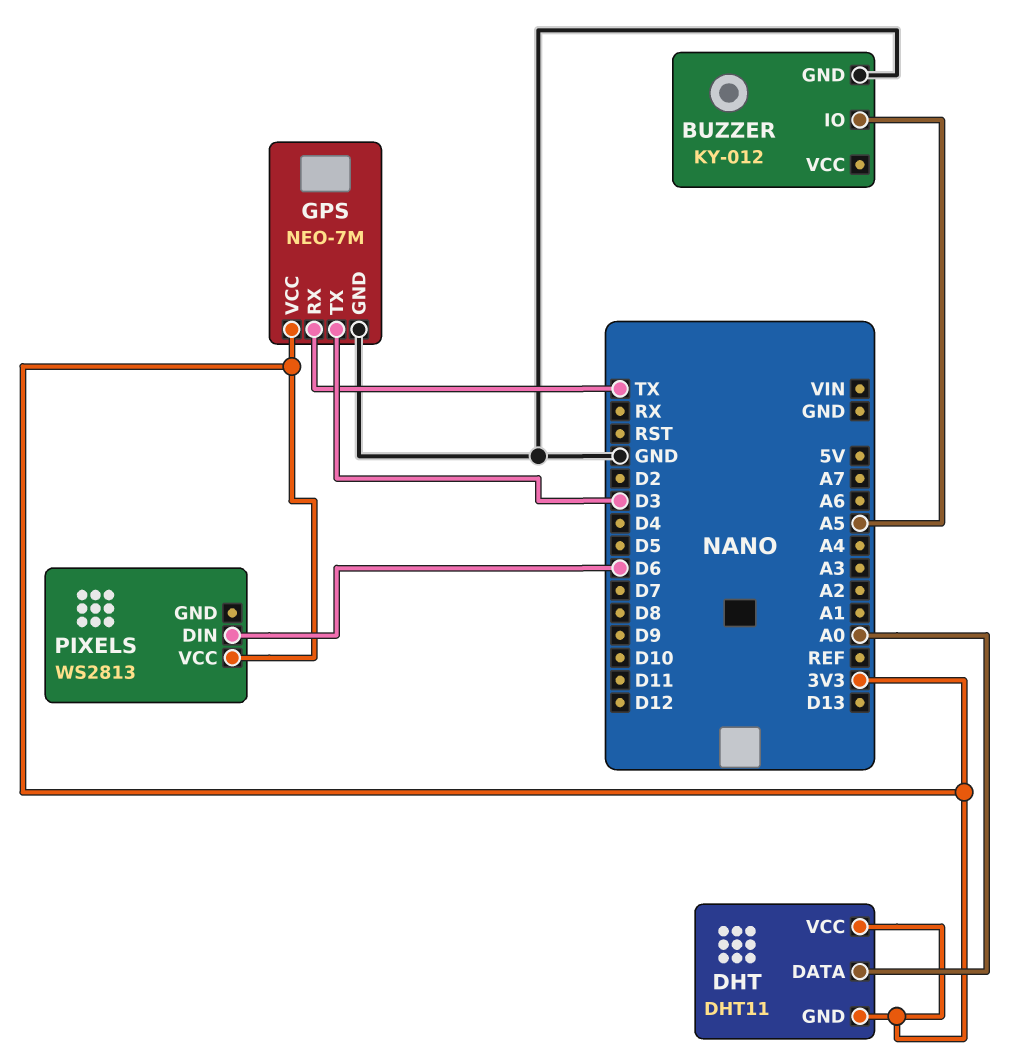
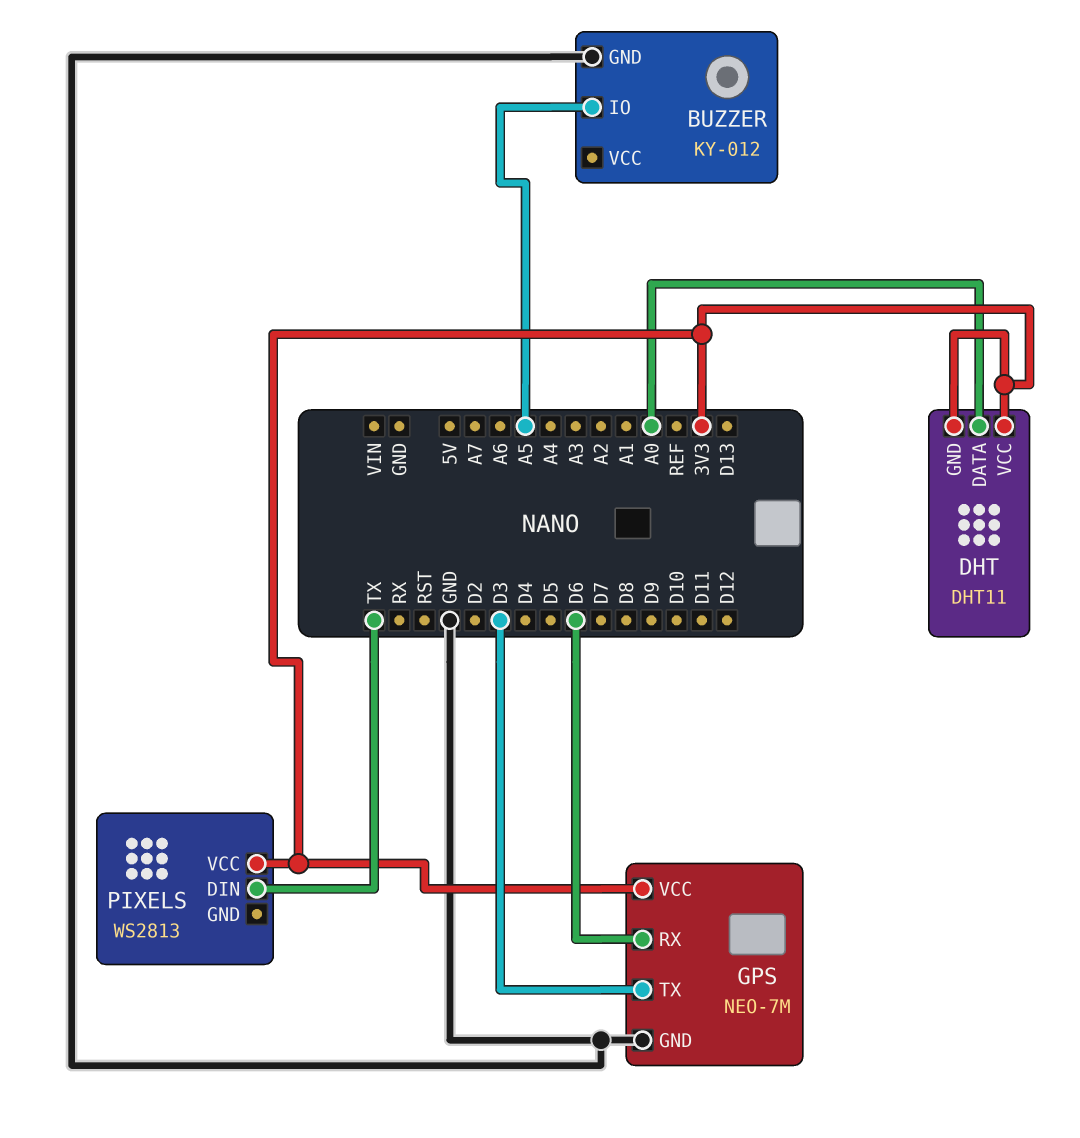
GPS pin RX: TX -> D6
PIXELS pin DIN: D6 -> TX

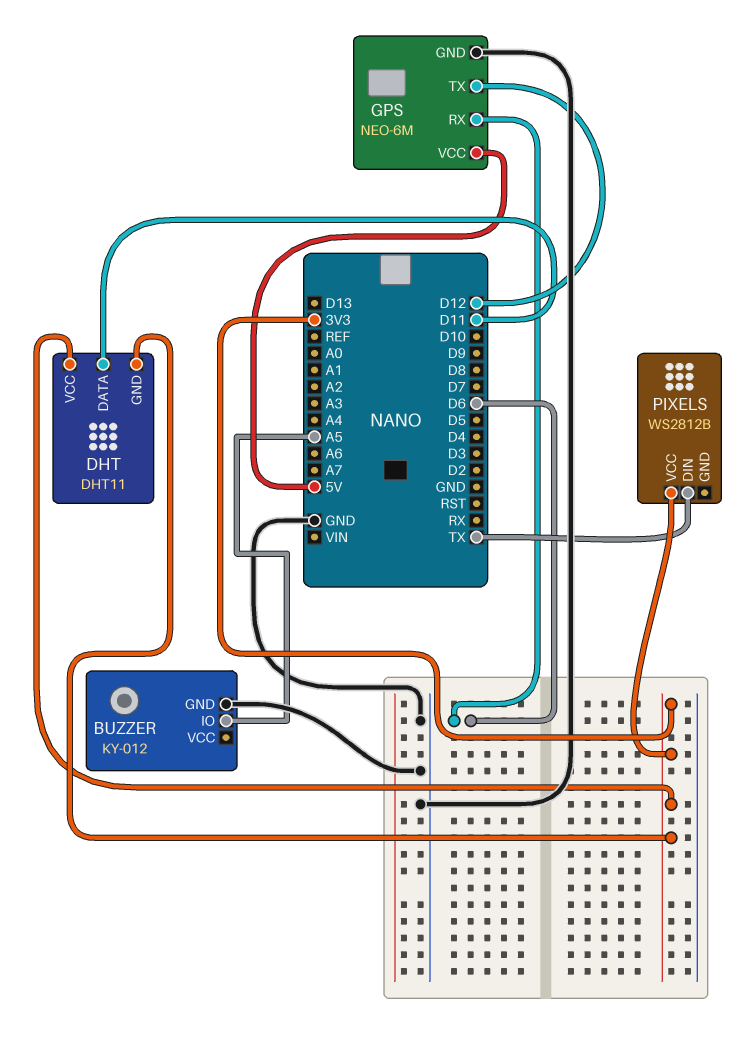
DHT pin DATA: A0 -> D11
GPS: NEO-7M -> NEO-6M
GPS pin TX: D3 -> D12
GPS pin VCC: 3V3 -> 5V
PIXELS: WS2813 -> WS2812B

